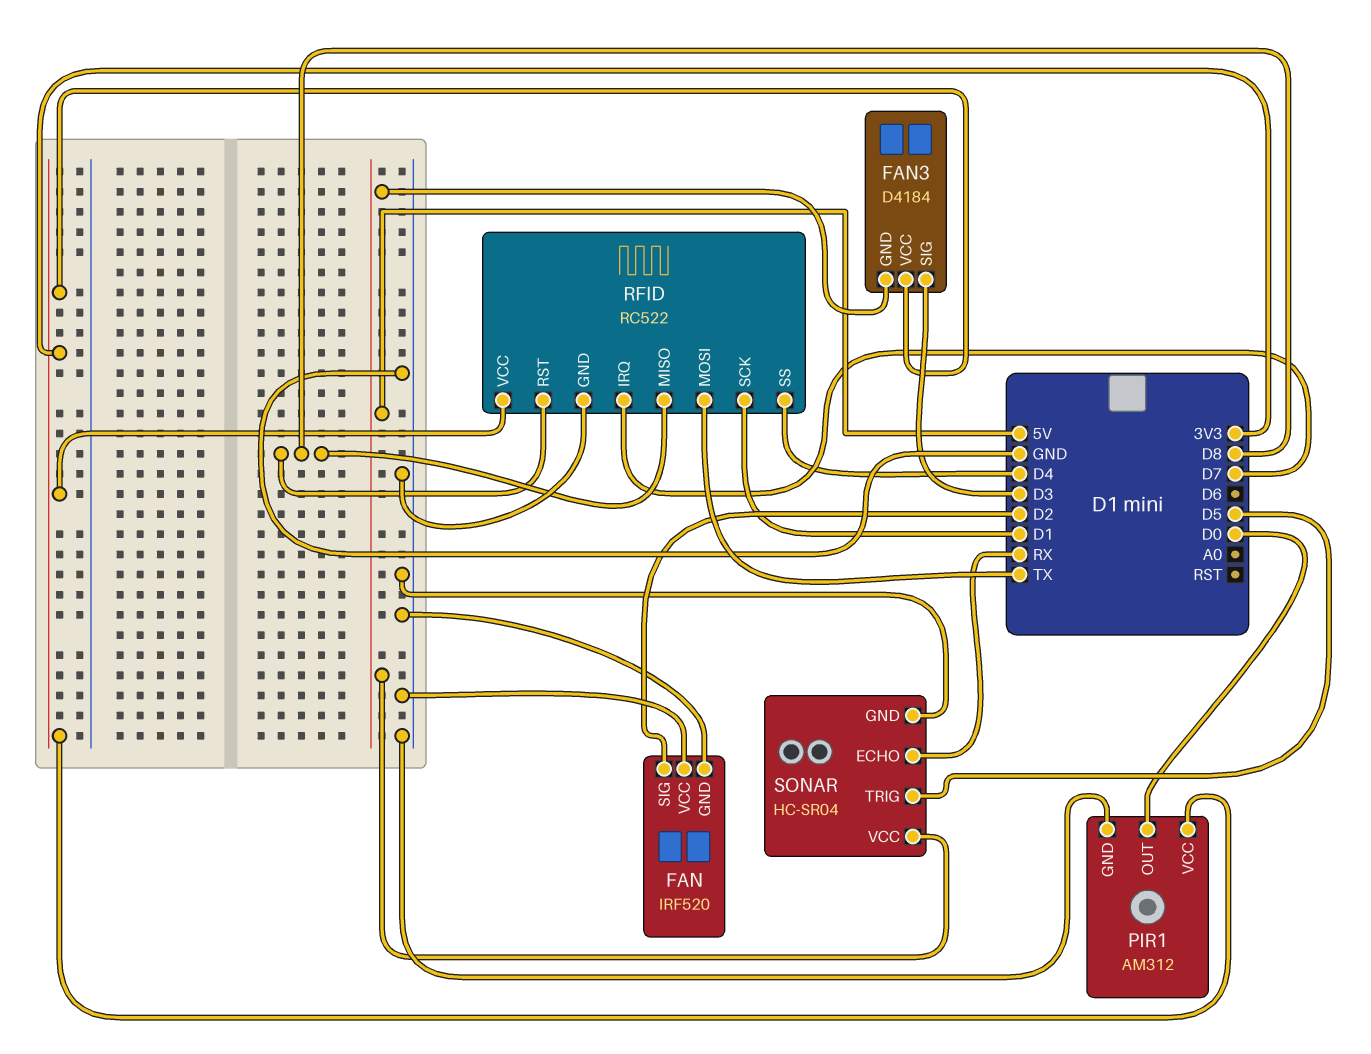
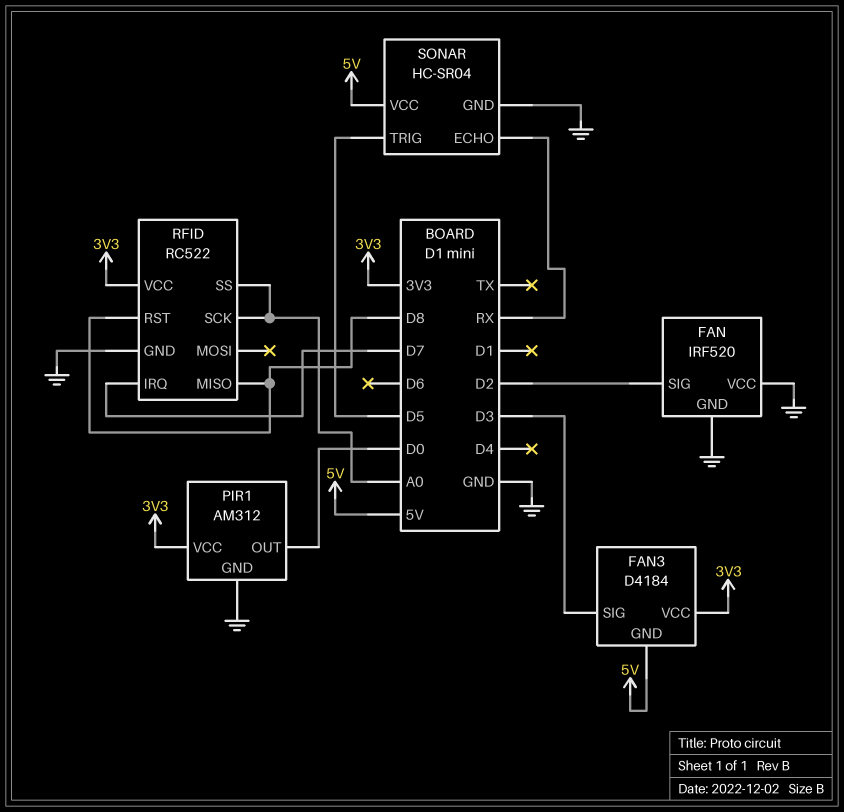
RFID pin MOSI: TX -> none
RFID pin SCK: D1 -> A0
RFID pin SS: D4 -> A0

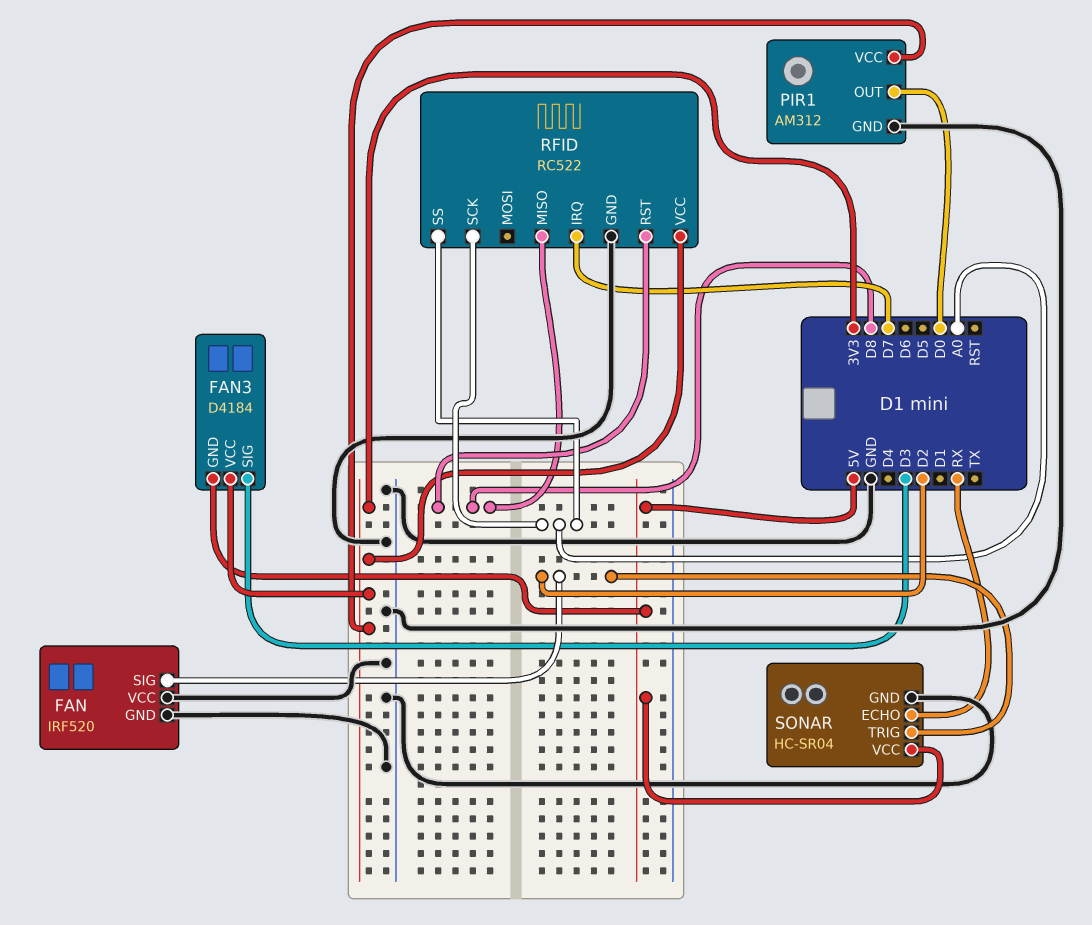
SONAR pin TRIG: D5 -> D2

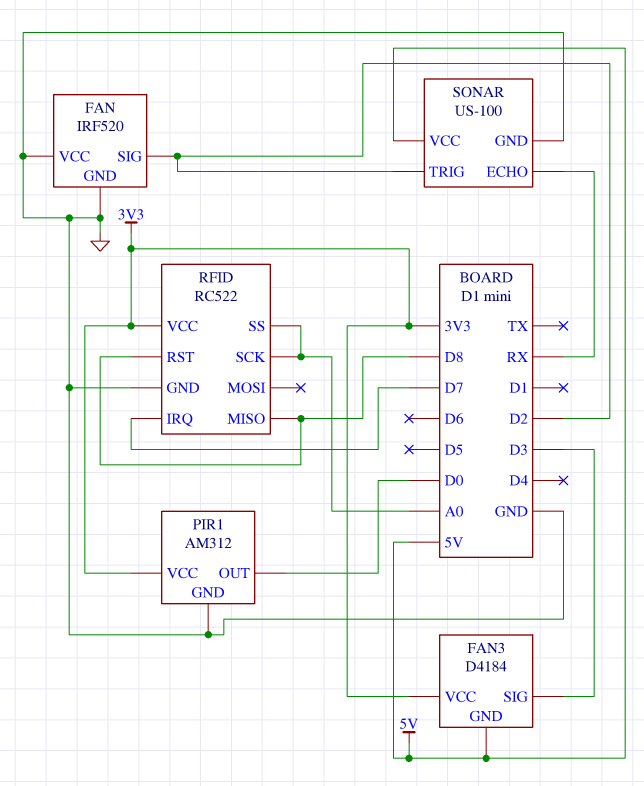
SONAR: HC-SR04 -> US-100

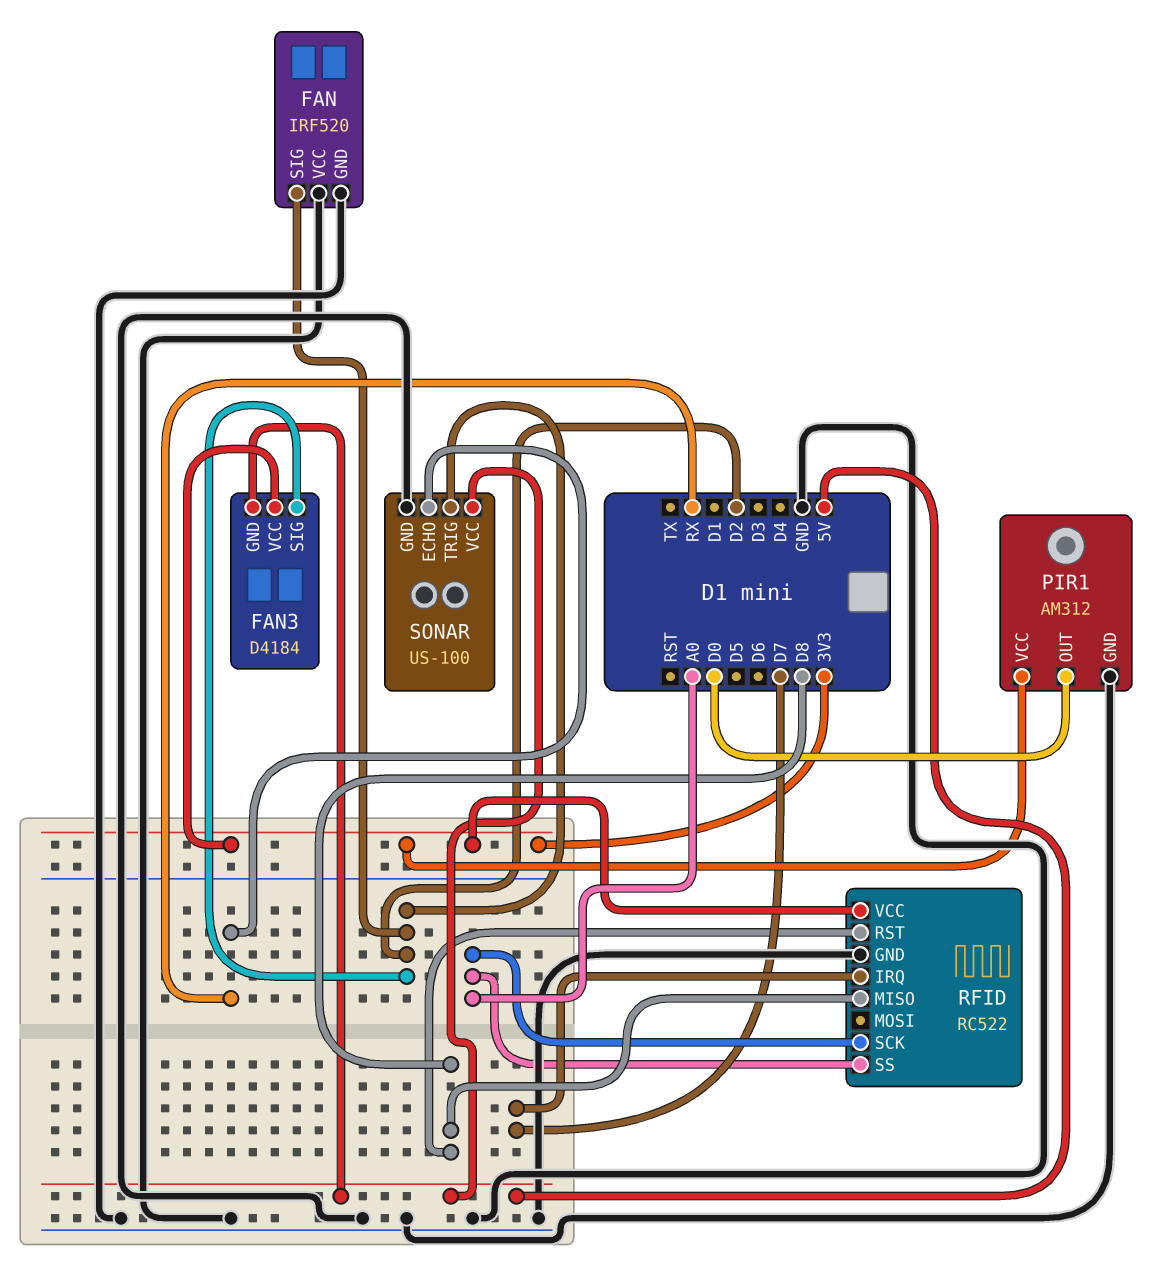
FAN3 pin SIG: D3 -> D2

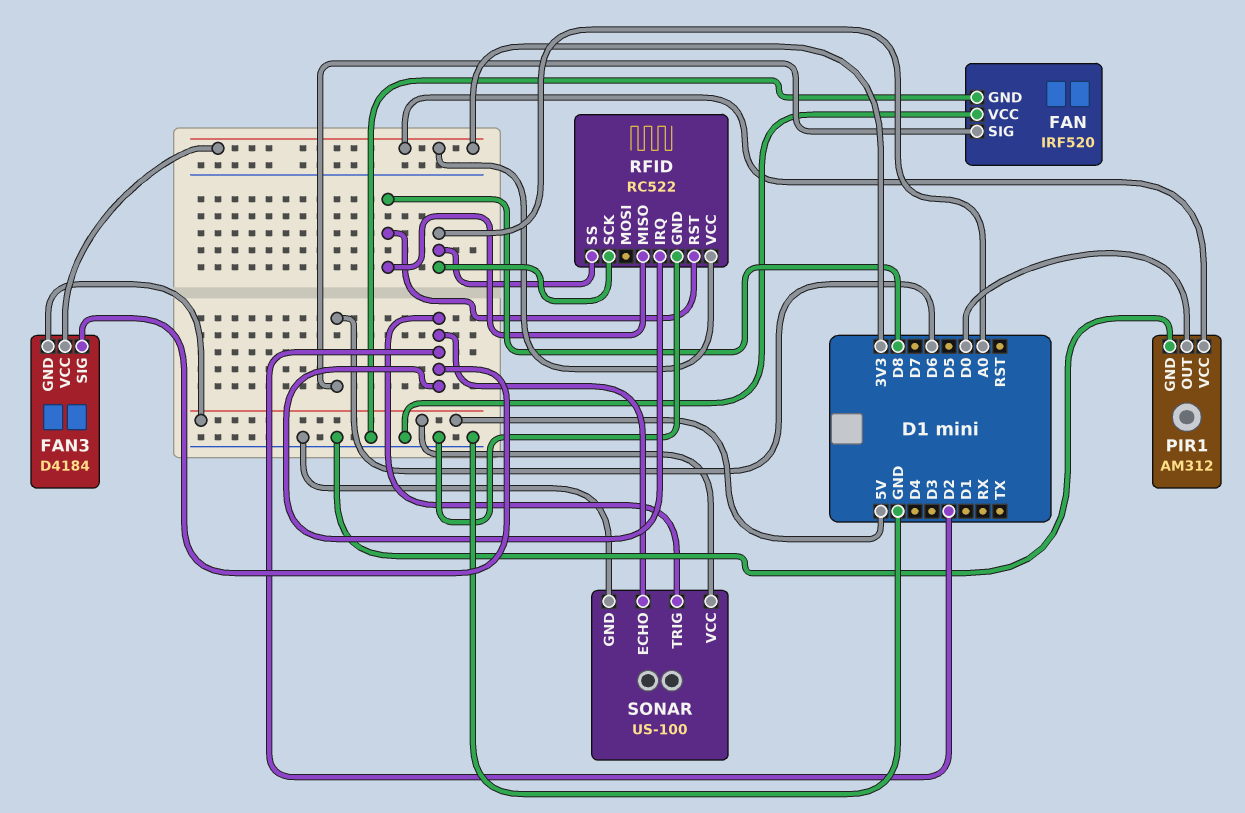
FAN pin SIG: D2 -> D6
RFID pin IRQ: D7 -> D2
SONAR pin ECHO: RX -> D2

